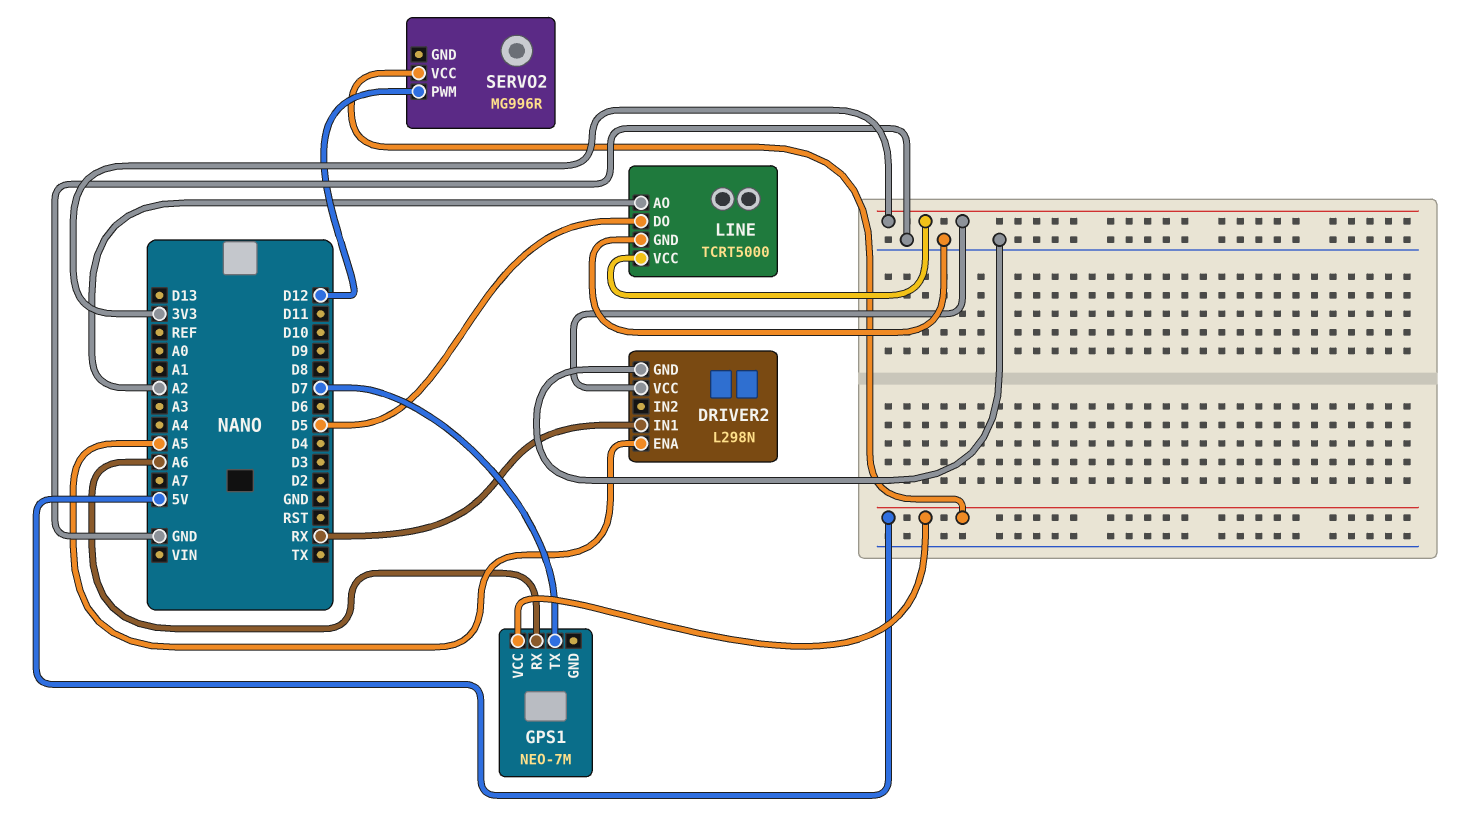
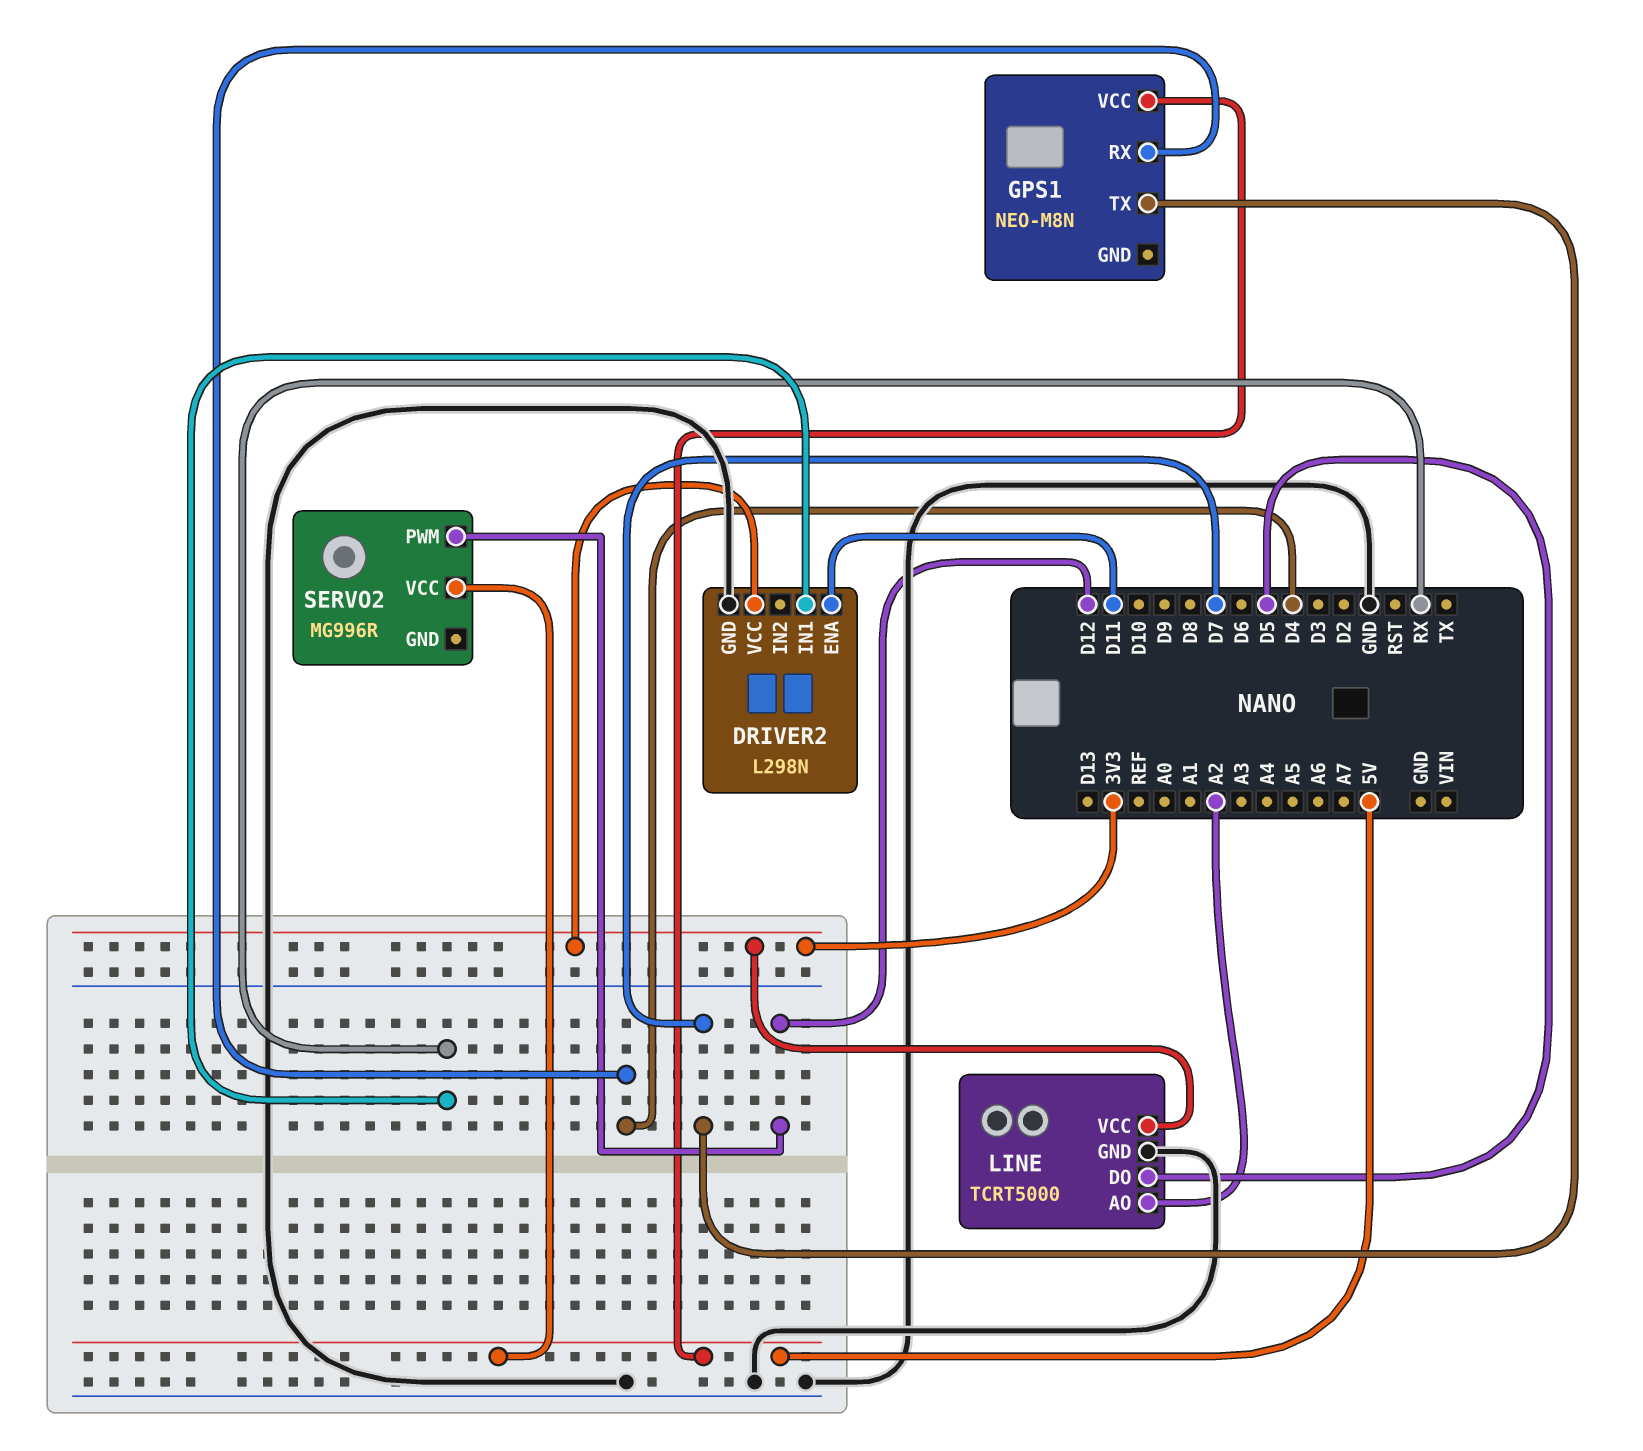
DRIVER2 pin ENA: A5 -> D11
GPS1: NEO-7M -> NEO-M8N
GPS1 pin RX: A6 -> D4

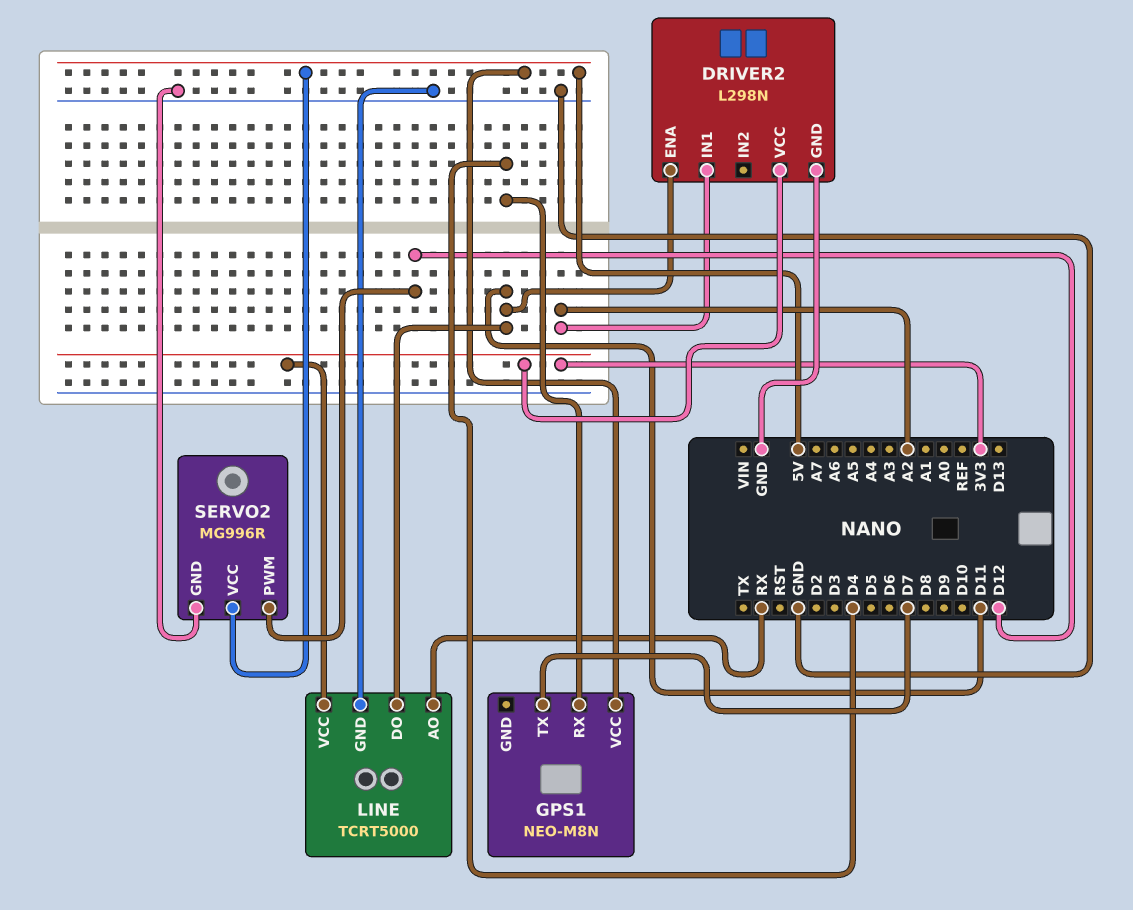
DRIVER2 pin IN1: RX -> A2
LINE pin AO: A2 -> RX
LINE pin DO: D5 -> D11
SERVO2 pin GND: none -> GND

